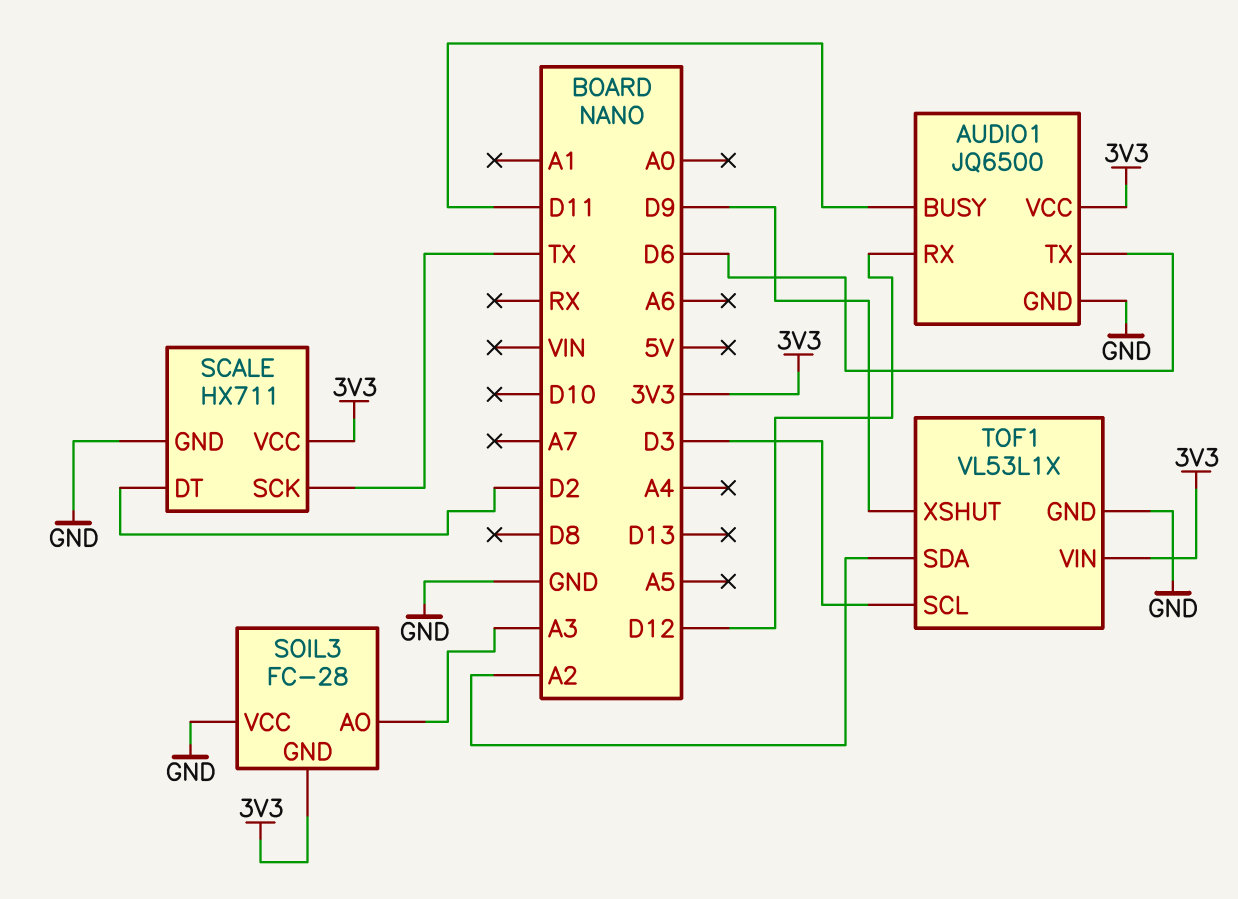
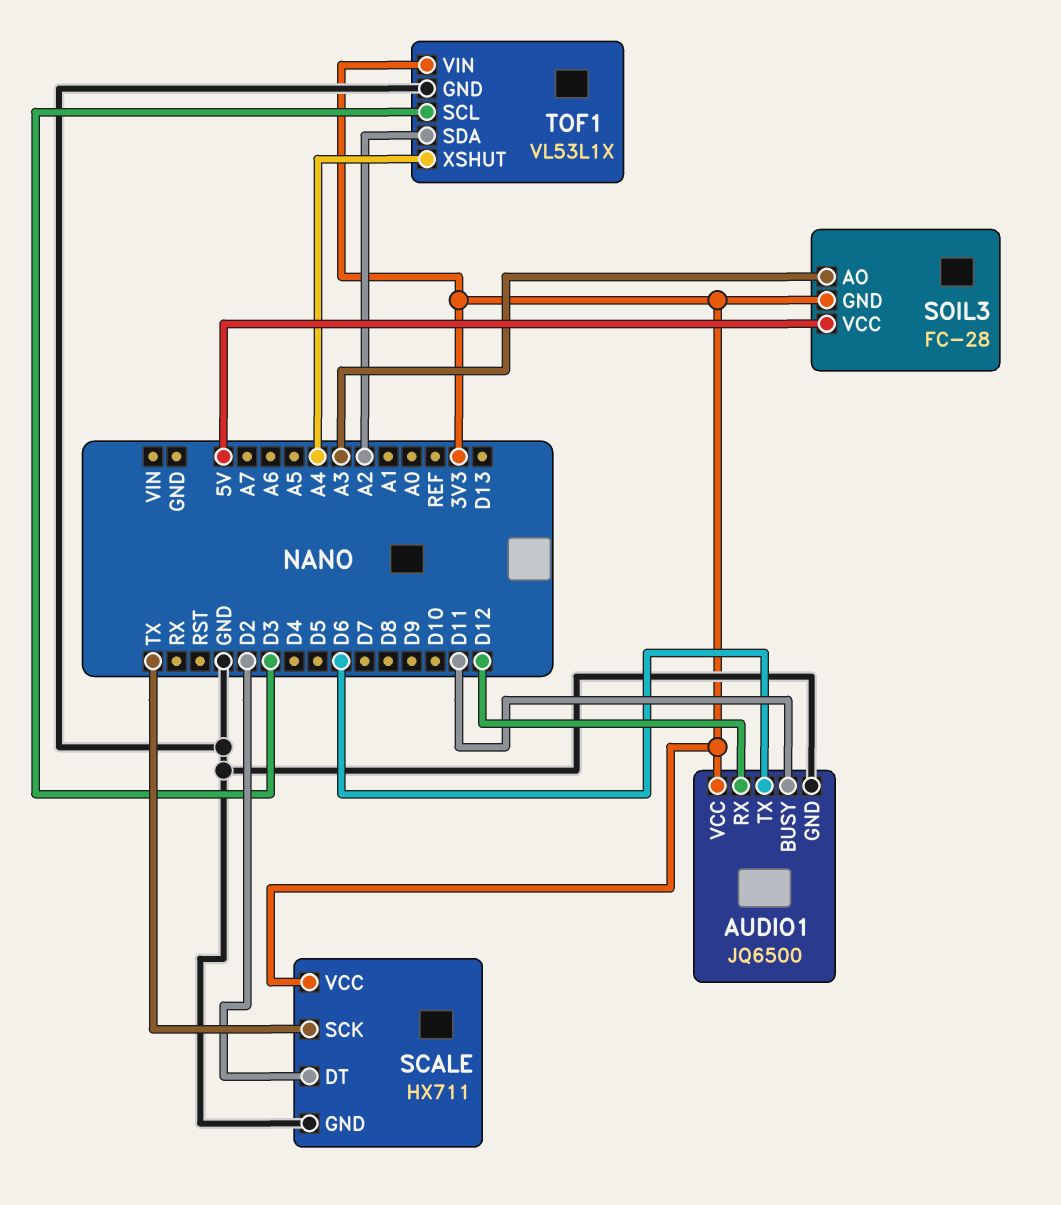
SOIL3 pin VCC: GND -> 5V
TOF1 pin XSHUT: D9 -> A4

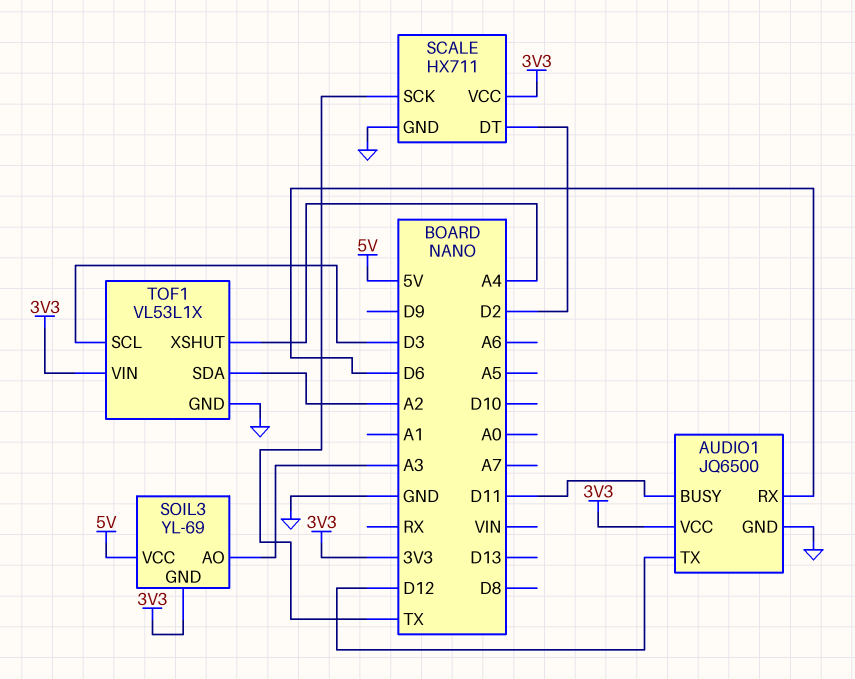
AUDIO1 pin RX: D12 -> D6
AUDIO1 pin TX: D6 -> D12
SOIL3: FC-28 -> YL-69

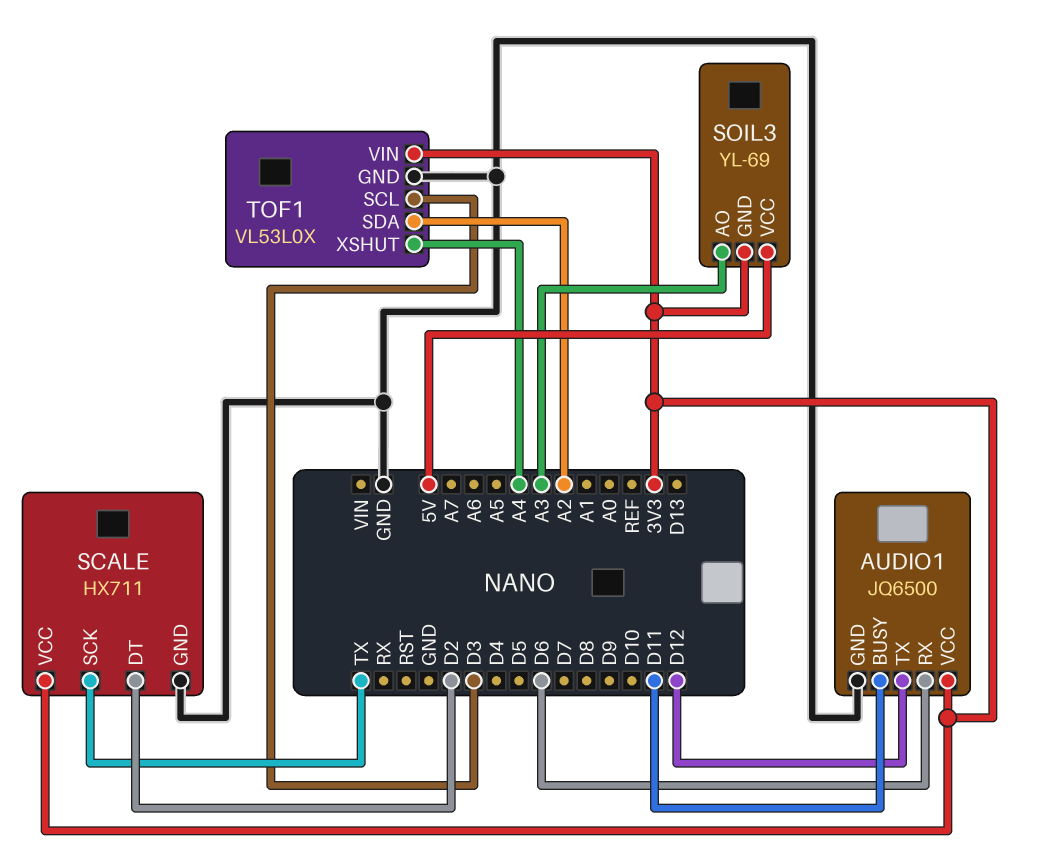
TOF1: VL53L1X -> VL53L0X

